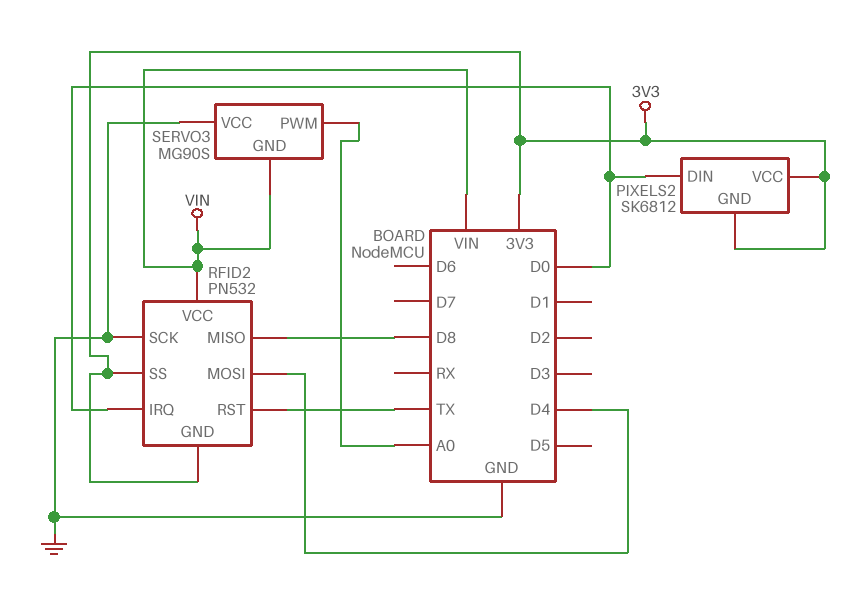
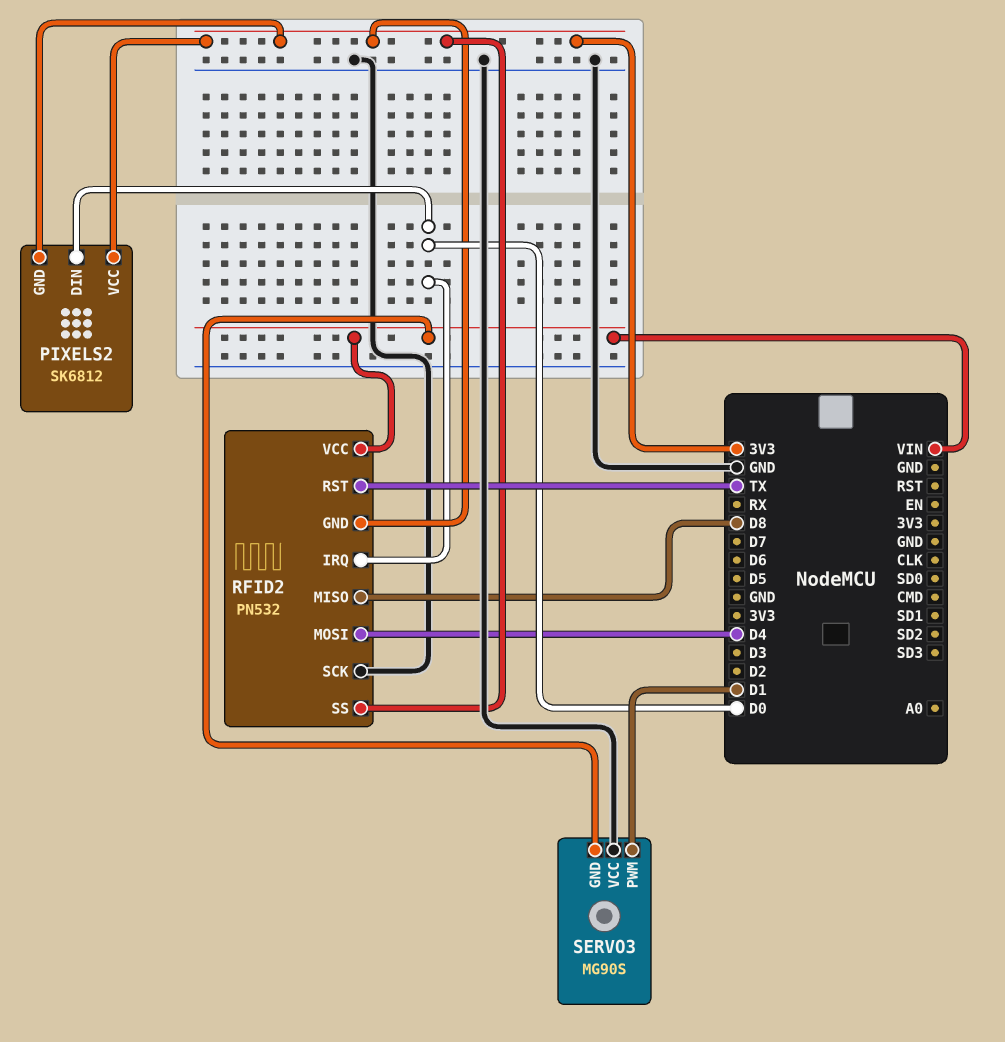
SERVO3 pin PWM: A0 -> D1

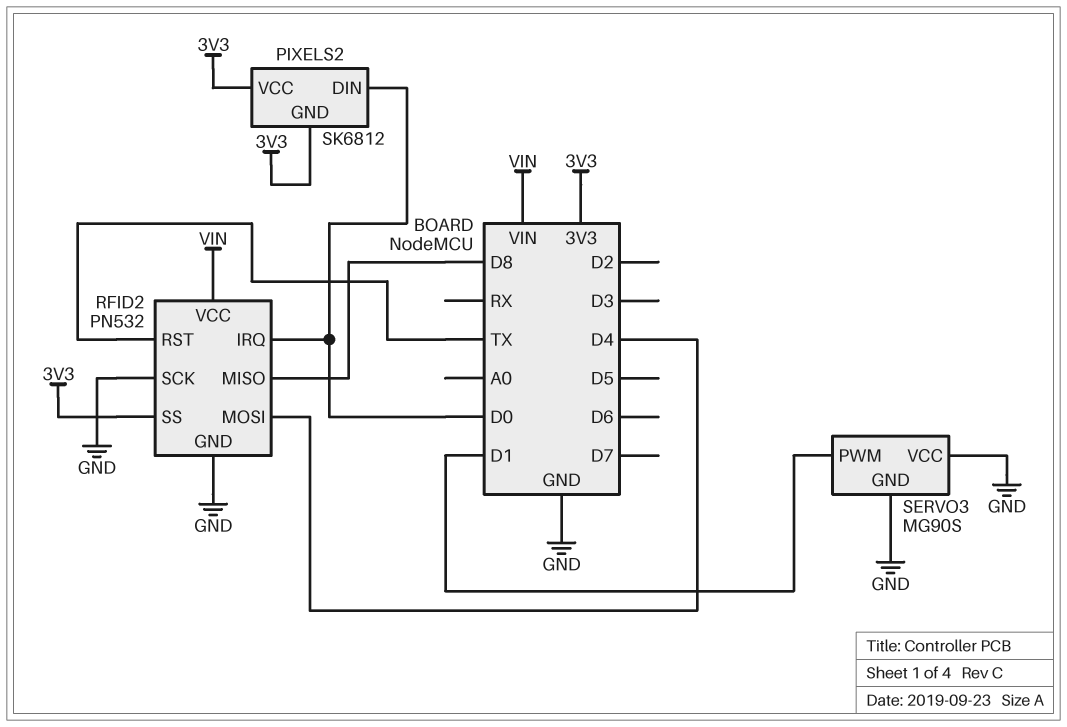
RFID2 pin GND: 3V3 -> GND
SERVO3 pin GND: VIN -> GND

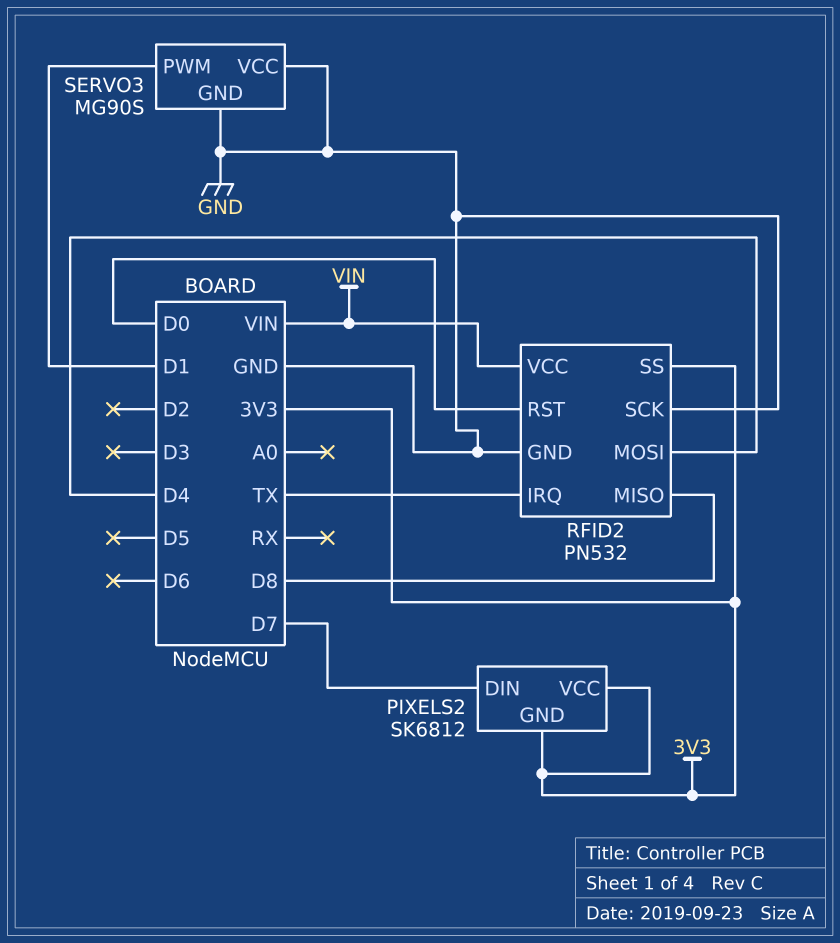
PIXELS2 pin DIN: D0 -> D7
RFID2 pin IRQ: D0 -> TX
RFID2 pin RST: TX -> D0

